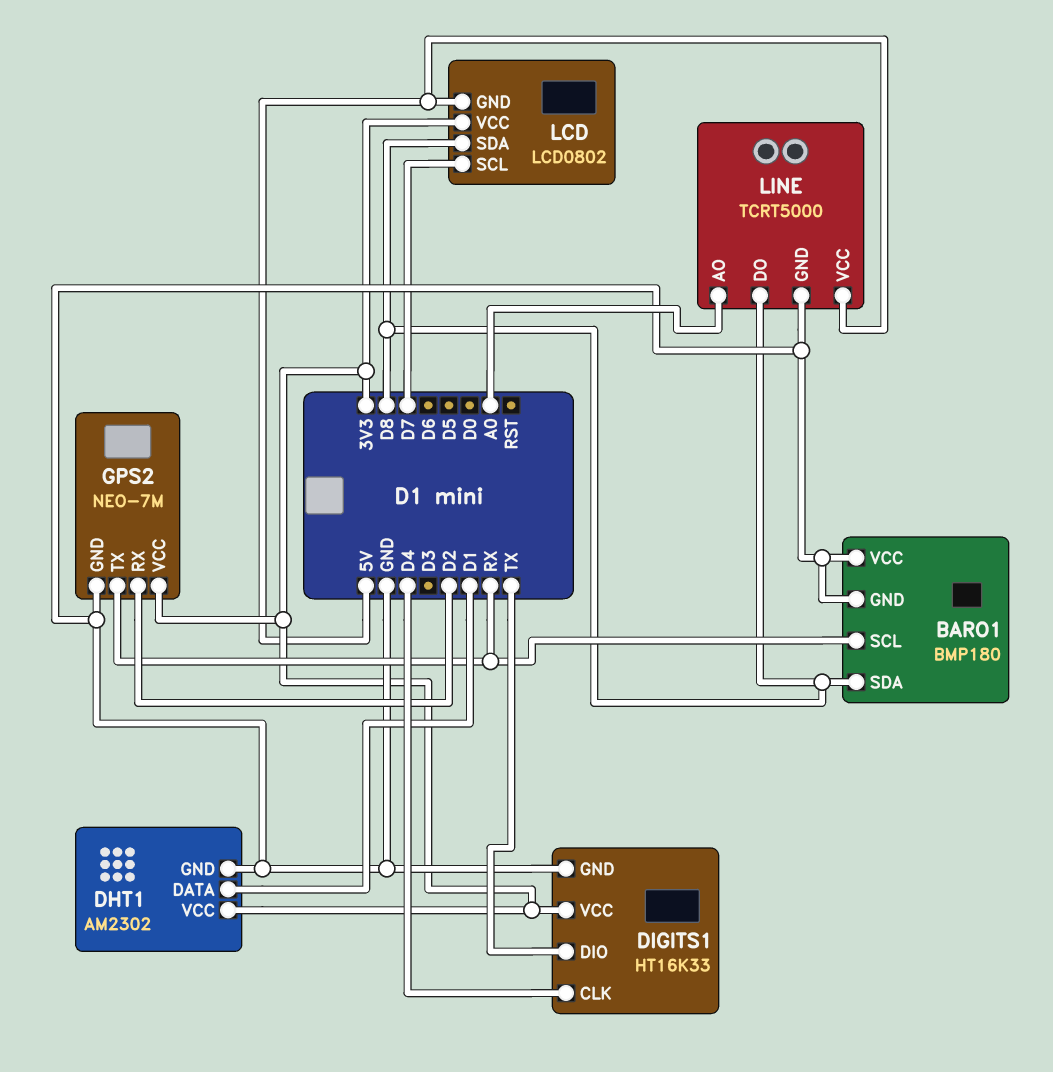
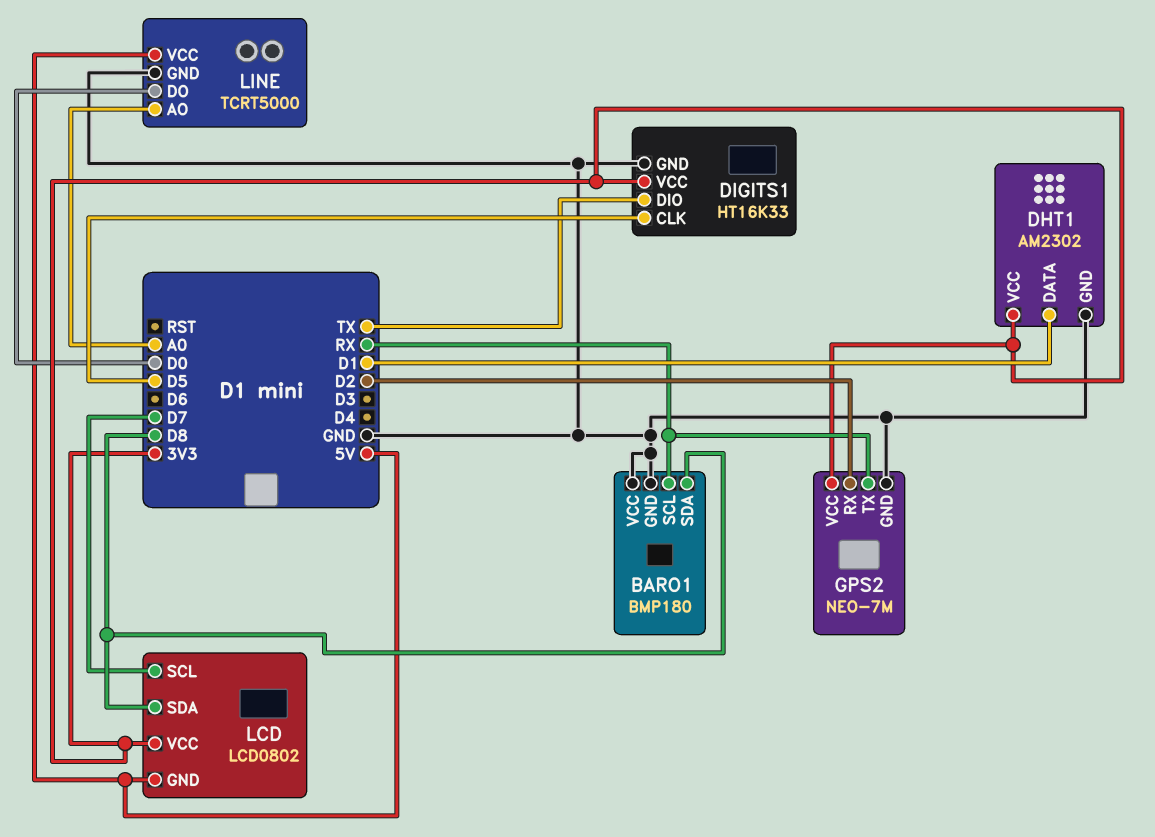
DIGITS1 pin CLK: D4 -> D5
LINE pin DO: D8 -> D0

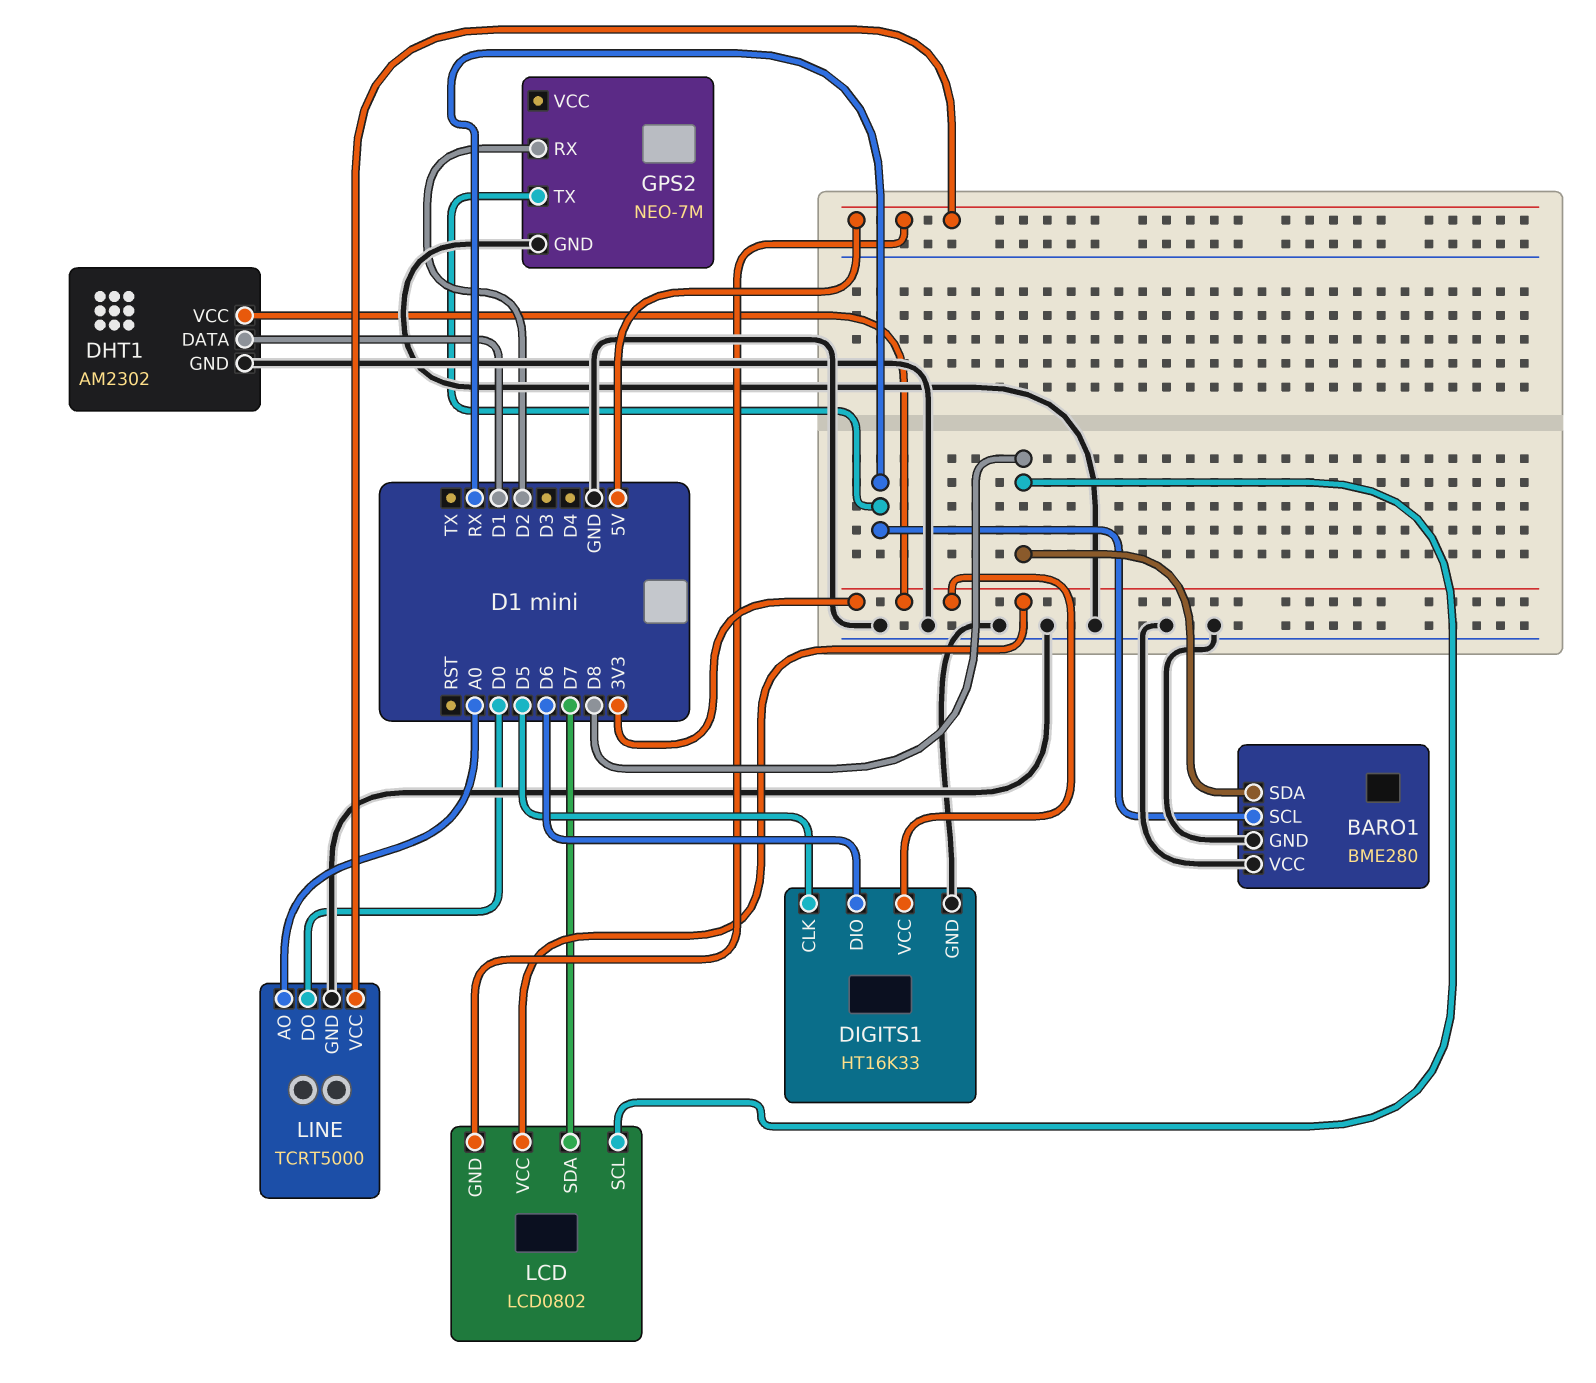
BARO1: BMP180 -> BME280
DIGITS1 pin DIO: TX -> D6
GPS2 pin VCC: 3V3 -> none
LCD pin SCL: D7 -> D8
LCD pin SDA: D8 -> D7

